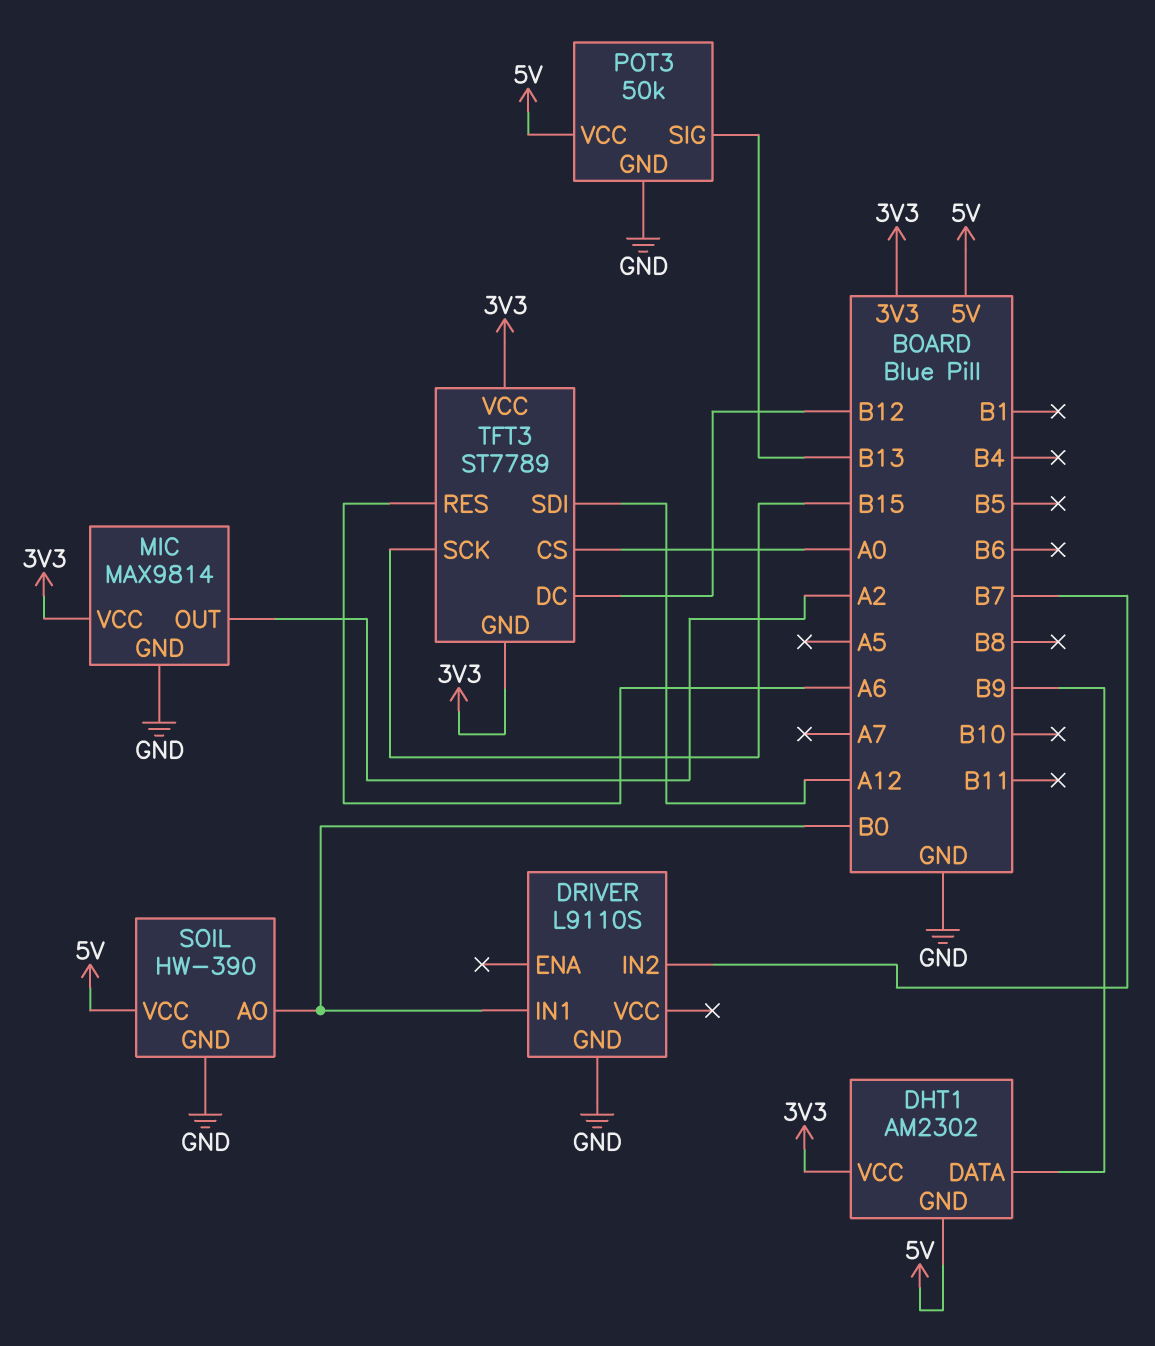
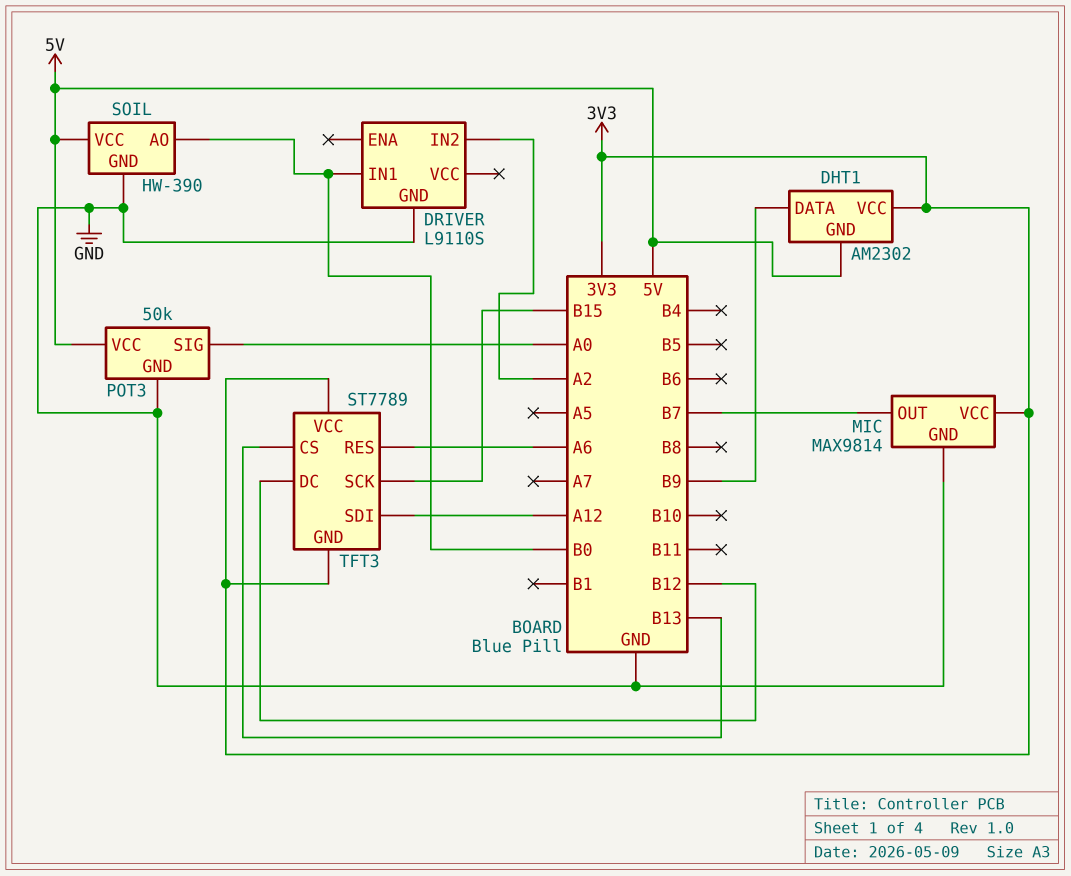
DRIVER pin IN2: B7 -> A2
MIC pin OUT: A2 -> B7
POT3 pin SIG: B13 -> A0
TFT3 pin CS: A0 -> B13

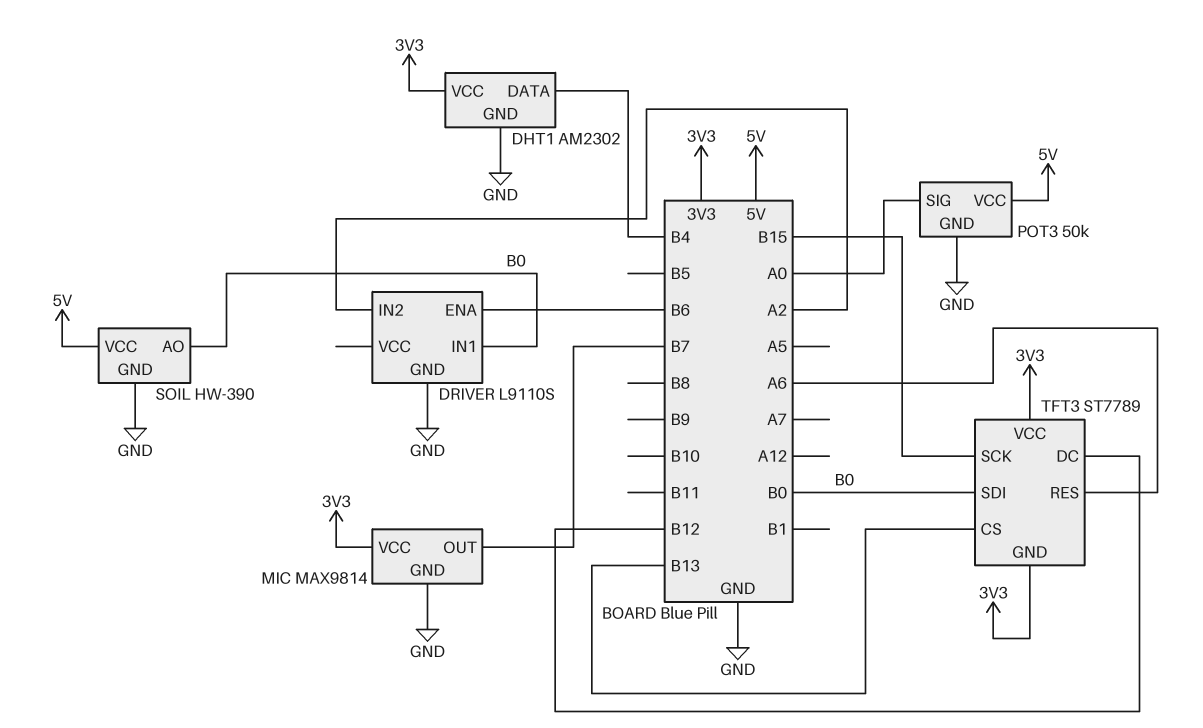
DHT1 pin DATA: B9 -> B4
DHT1 pin GND: 5V -> GND
DRIVER pin ENA: none -> B6
TFT3 pin SDI: A12 -> B0

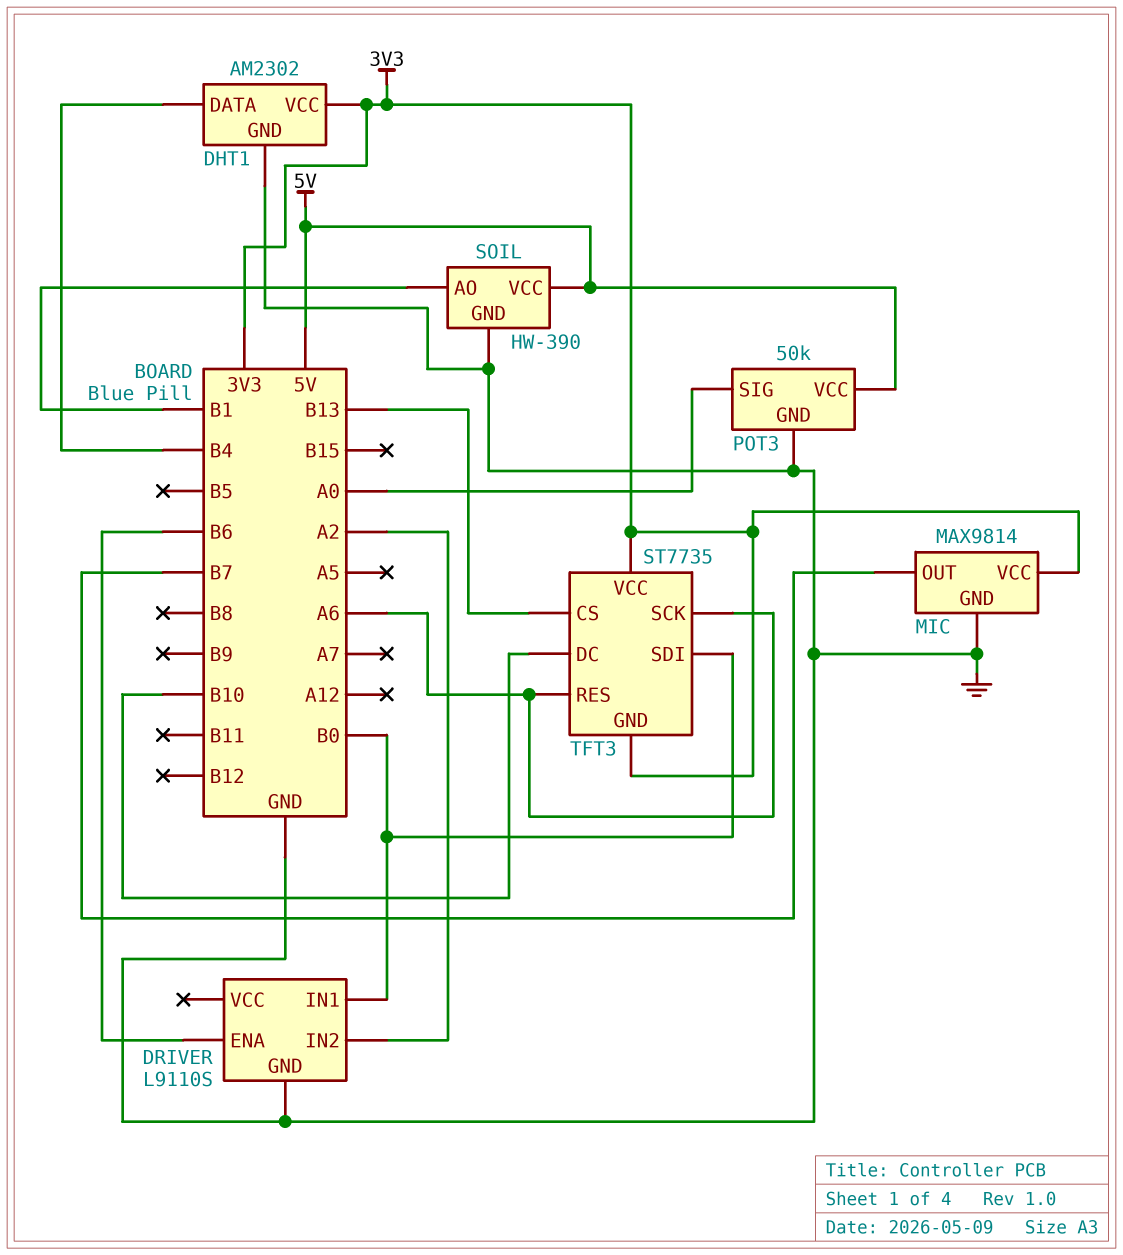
SOIL pin AO: B0 -> B1
TFT3: ST7789 -> ST7735
TFT3 pin DC: B12 -> B10
TFT3 pin SCK: B15 -> A6

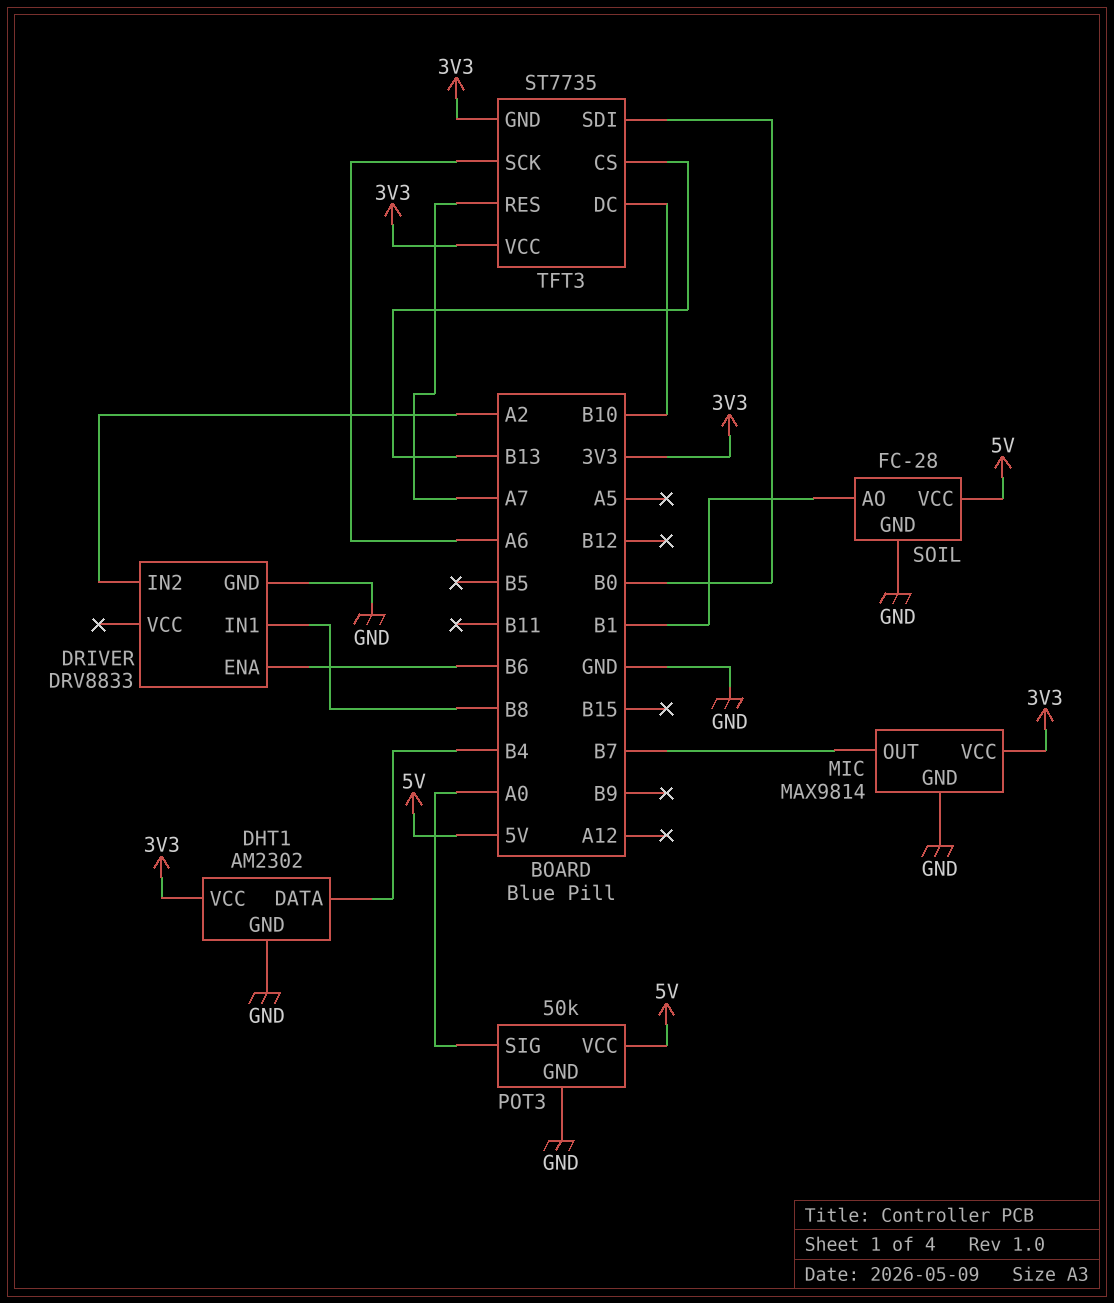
DRIVER: L9110S -> DRV8833
DRIVER pin IN1: B0 -> B8
SOIL: HW-390 -> FC-28
TFT3 pin RES: A6 -> A7

